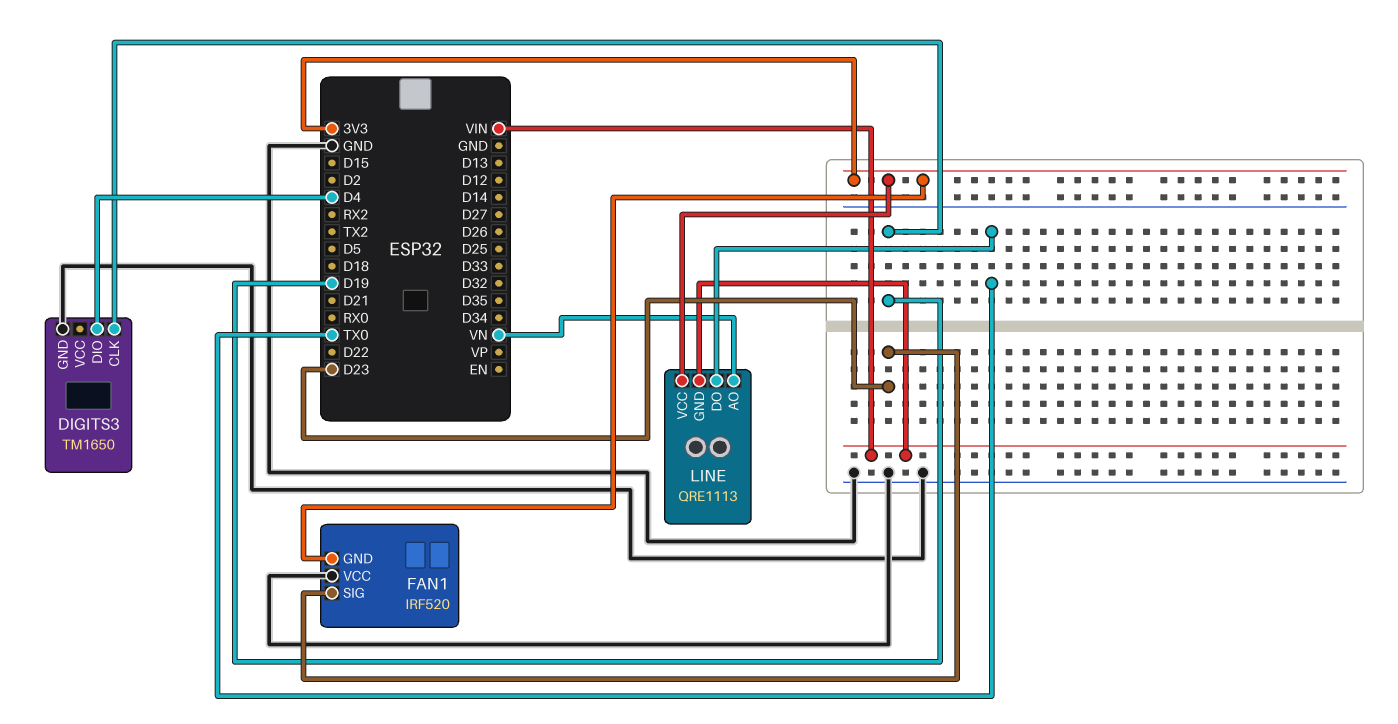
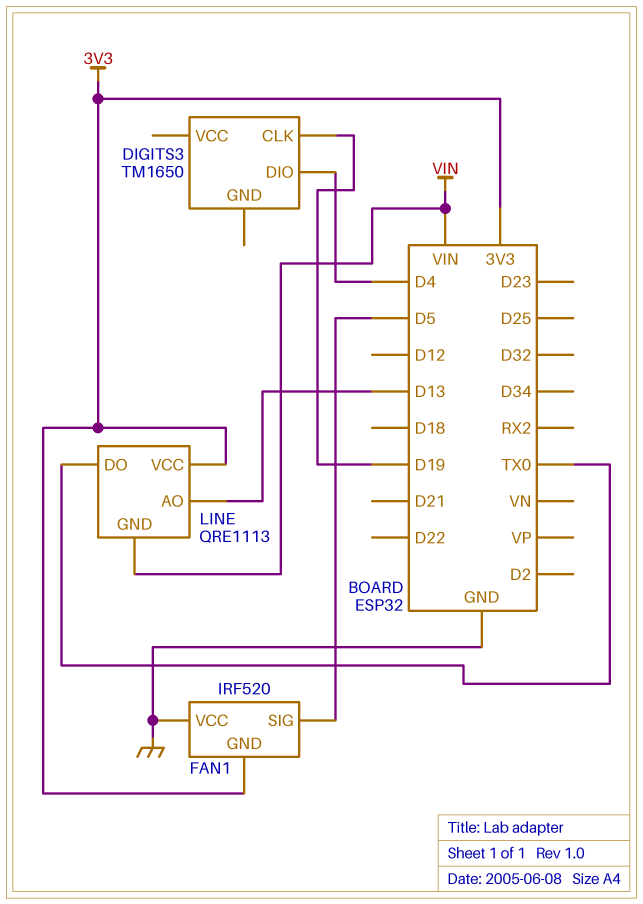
DIGITS3 pin GND: GND -> none
FAN1 pin SIG: D23 -> D5
LINE pin AO: VN -> D13

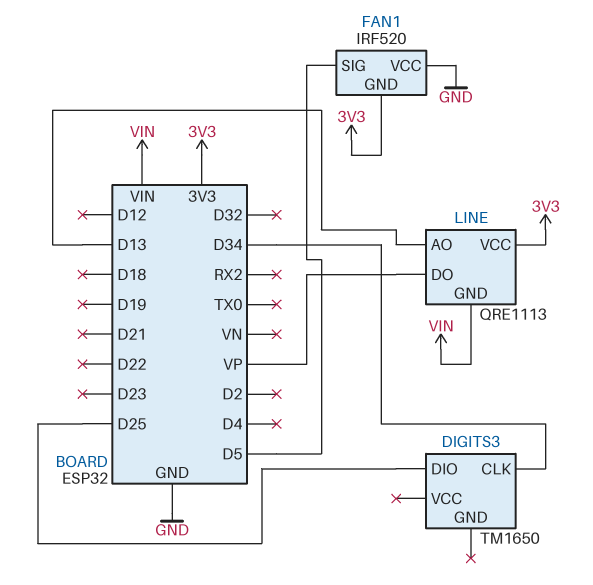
DIGITS3 pin CLK: D19 -> D34
DIGITS3 pin DIO: D4 -> D25
LINE pin DO: TX0 -> VP

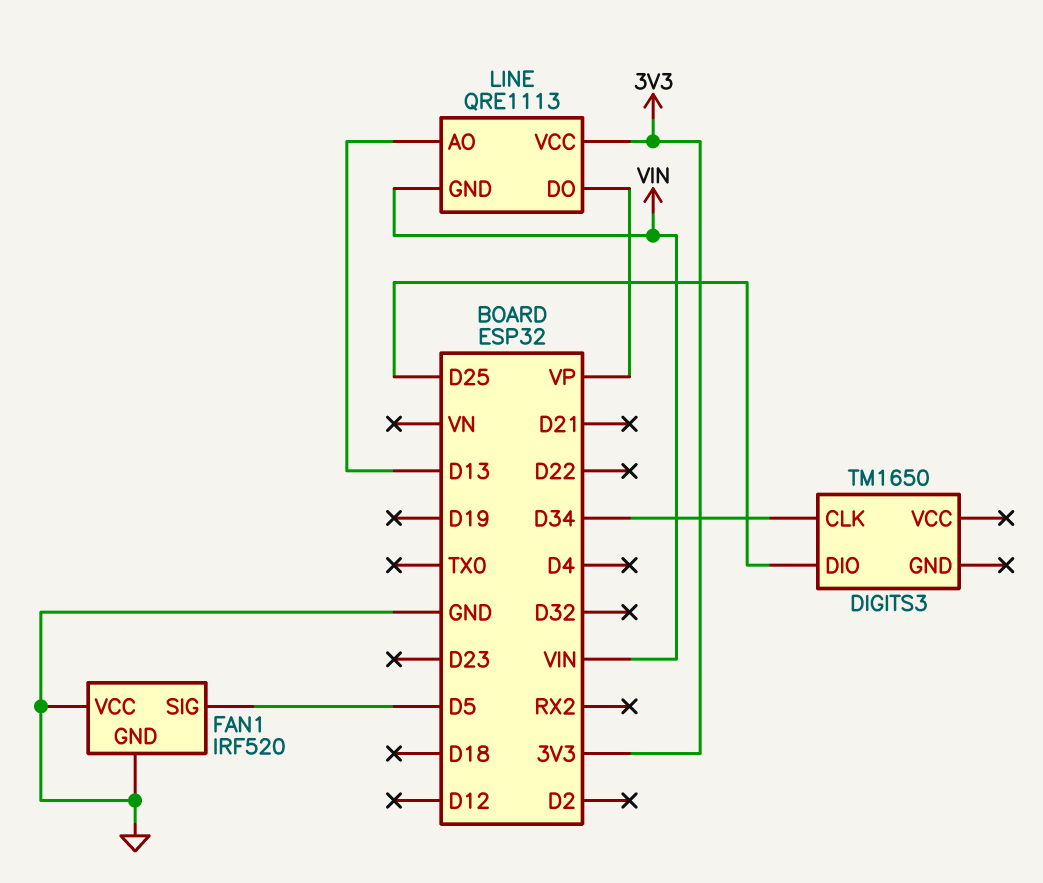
FAN1 pin GND: 3V3 -> GND

